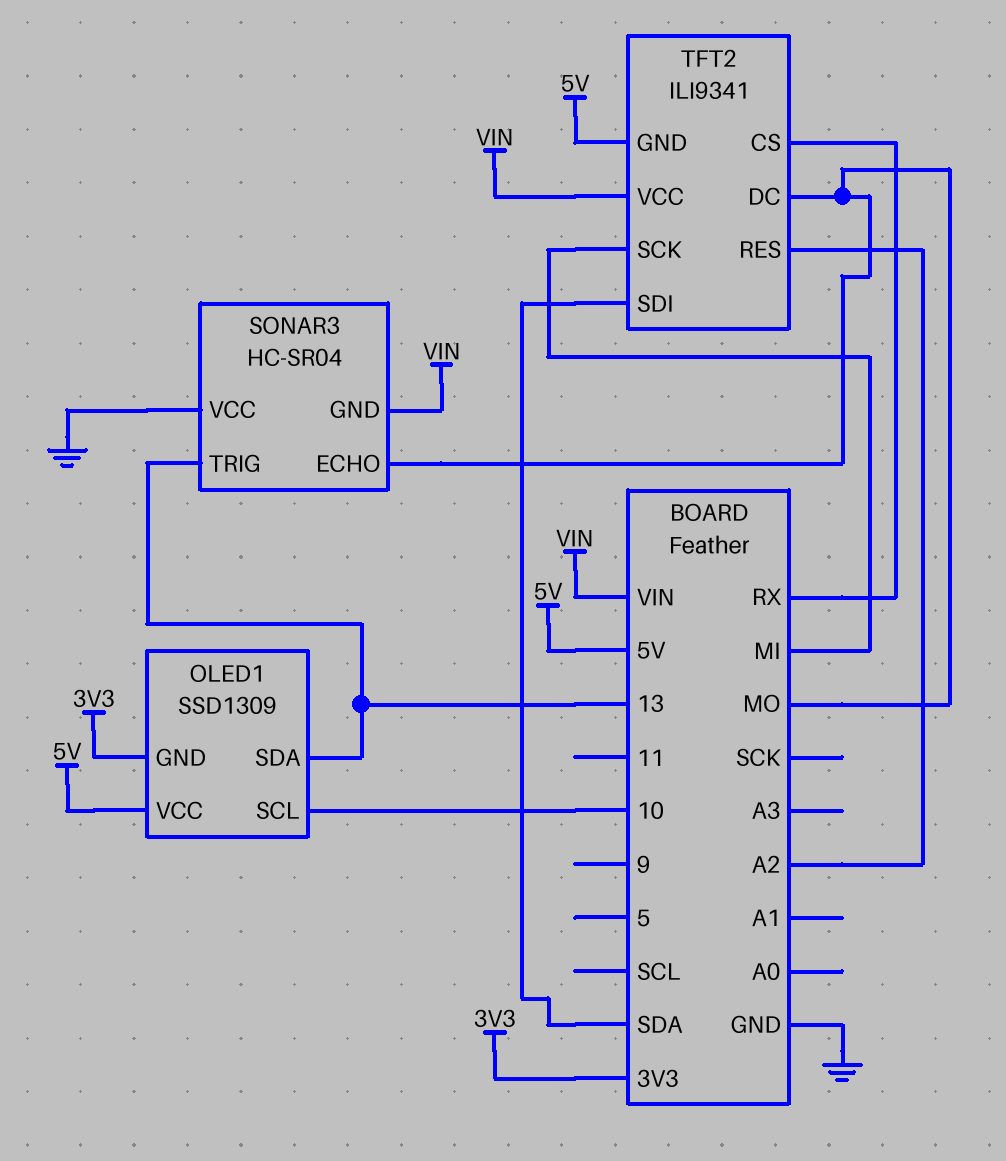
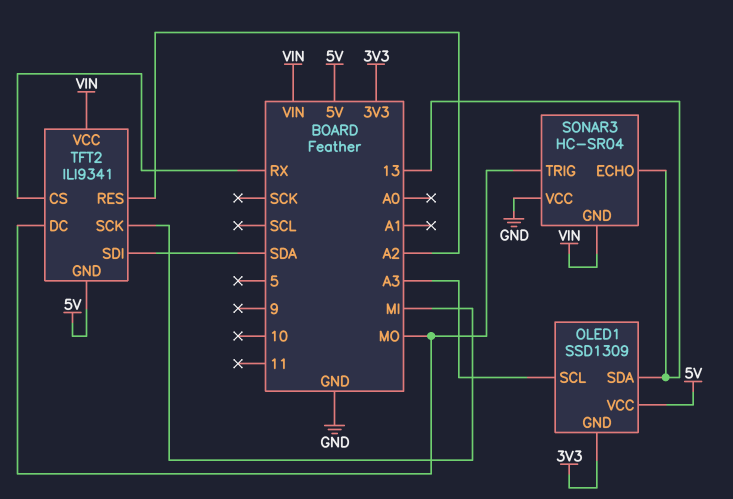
OLED1 pin SCL: 10 -> A3
SONAR3 pin ECHO: MO -> 13
SONAR3 pin TRIG: 13 -> MO

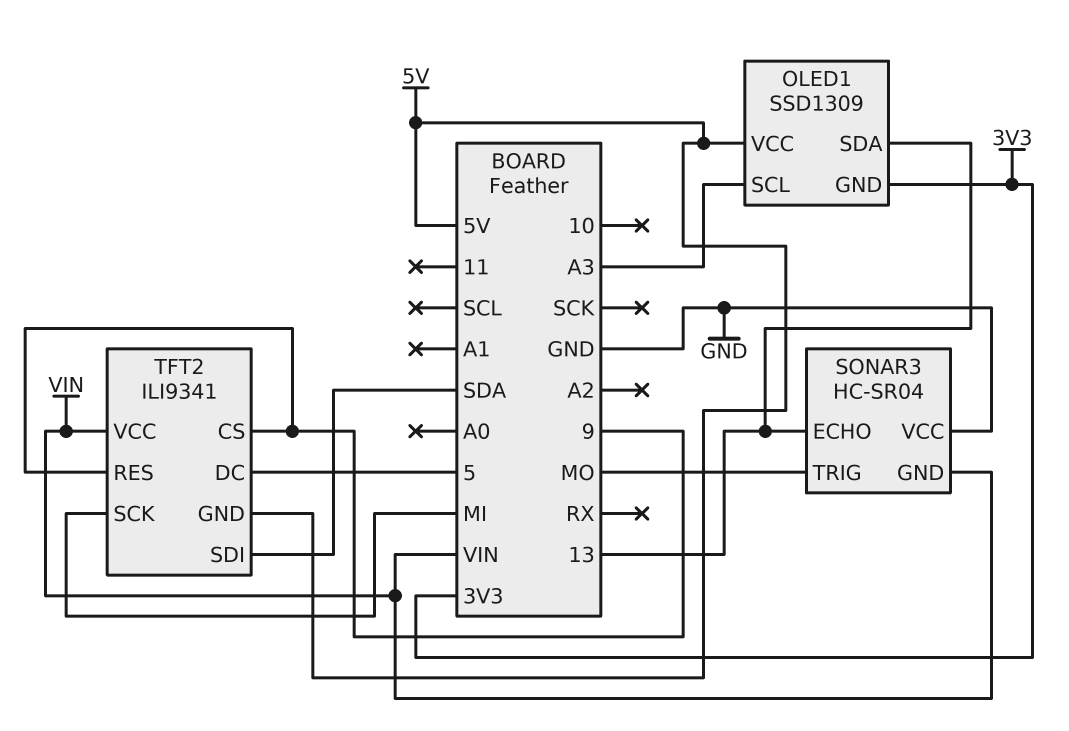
TFT2 pin CS: RX -> 9
TFT2 pin DC: MO -> 5
TFT2 pin RES: A2 -> 9

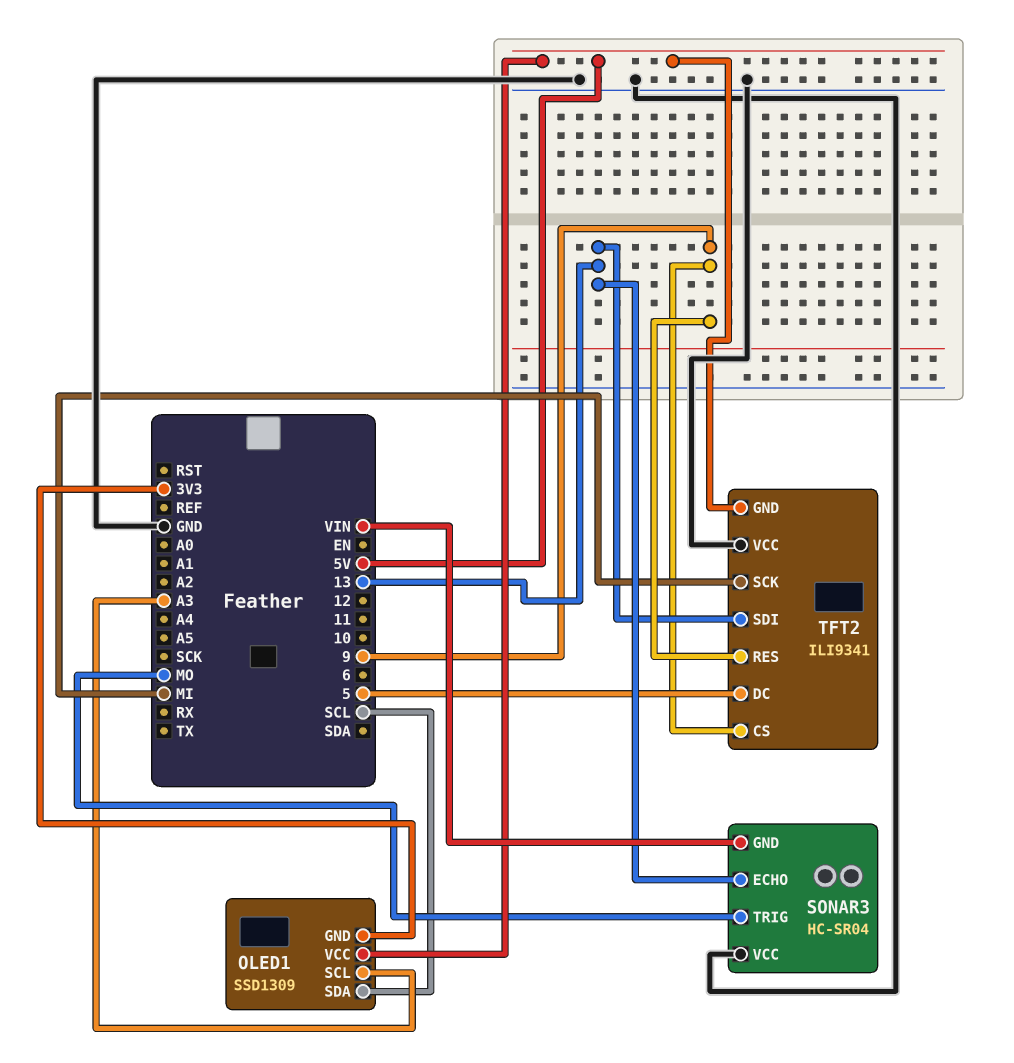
OLED1 pin SDA: 13 -> SCL
TFT2 pin SDI: SDA -> 13
TFT2 pin VCC: VIN -> GND

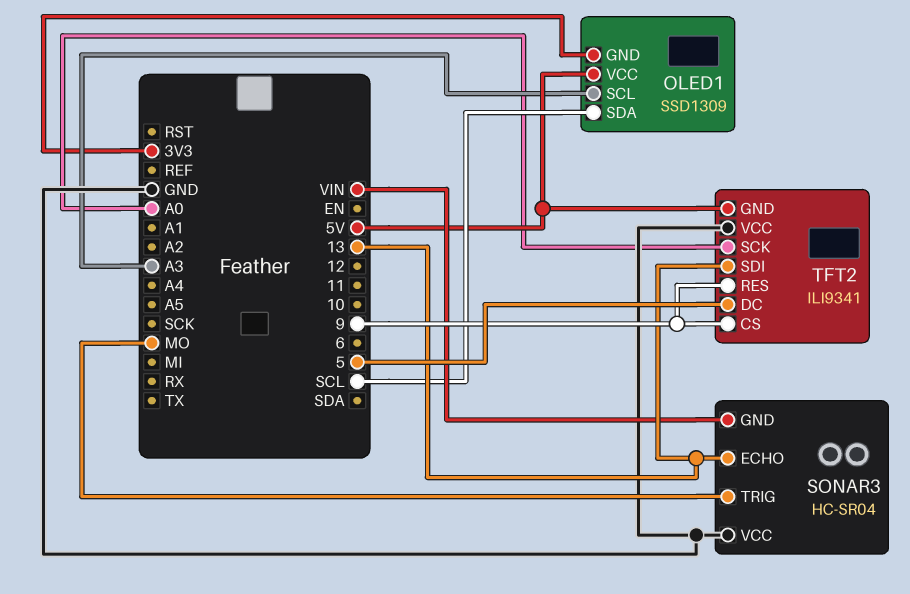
TFT2 pin SCK: MI -> A0

